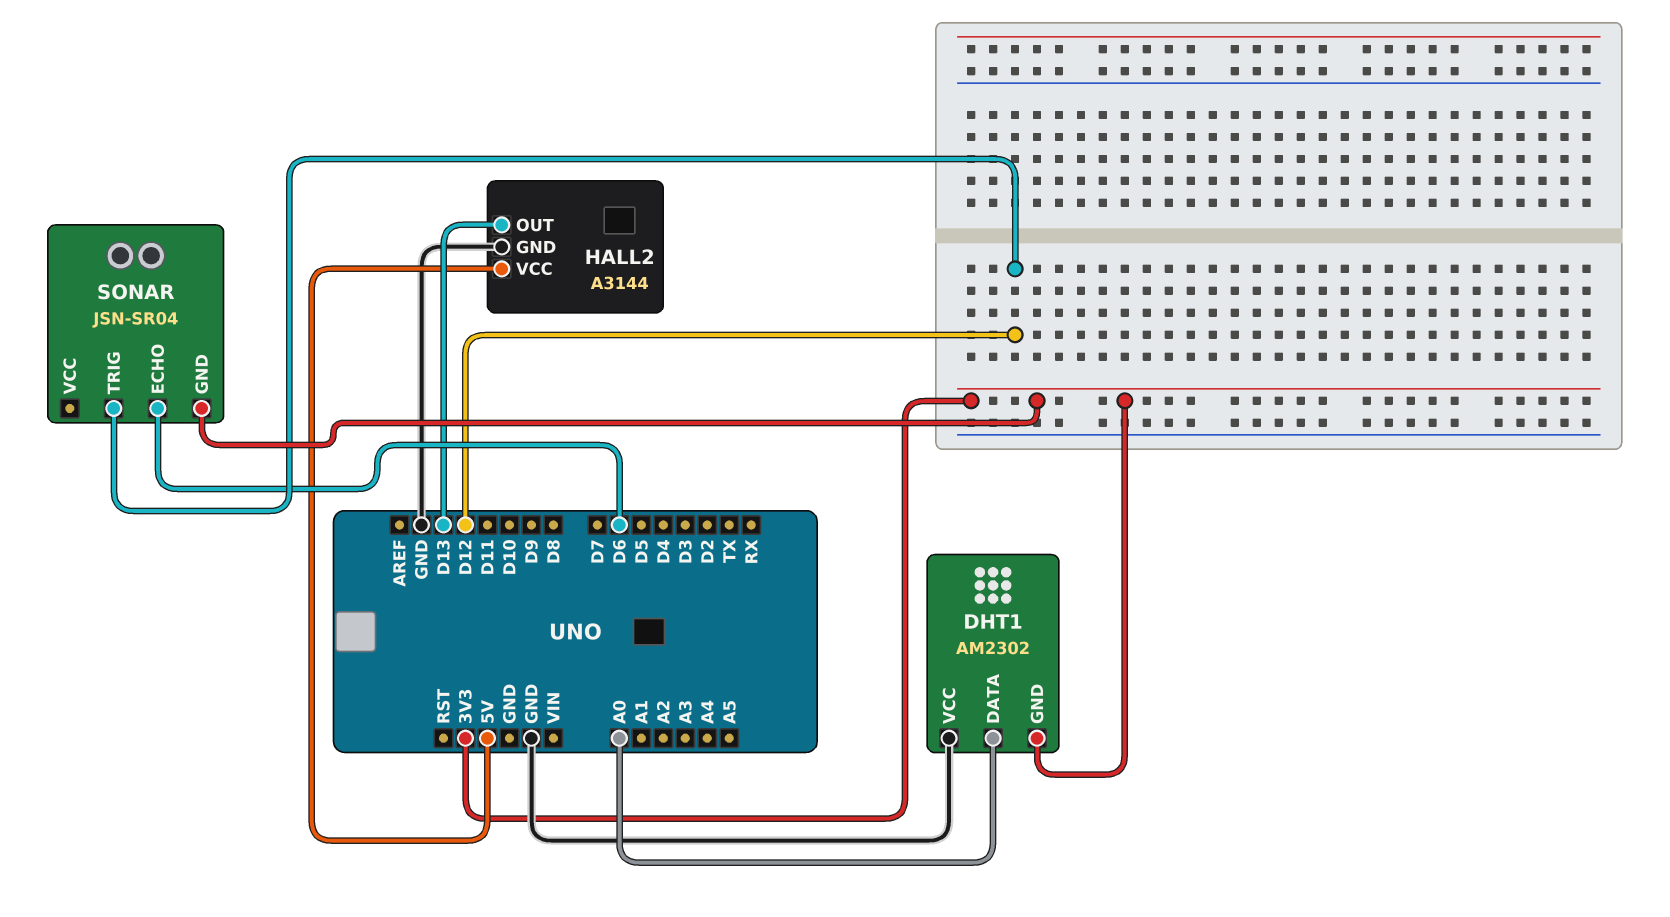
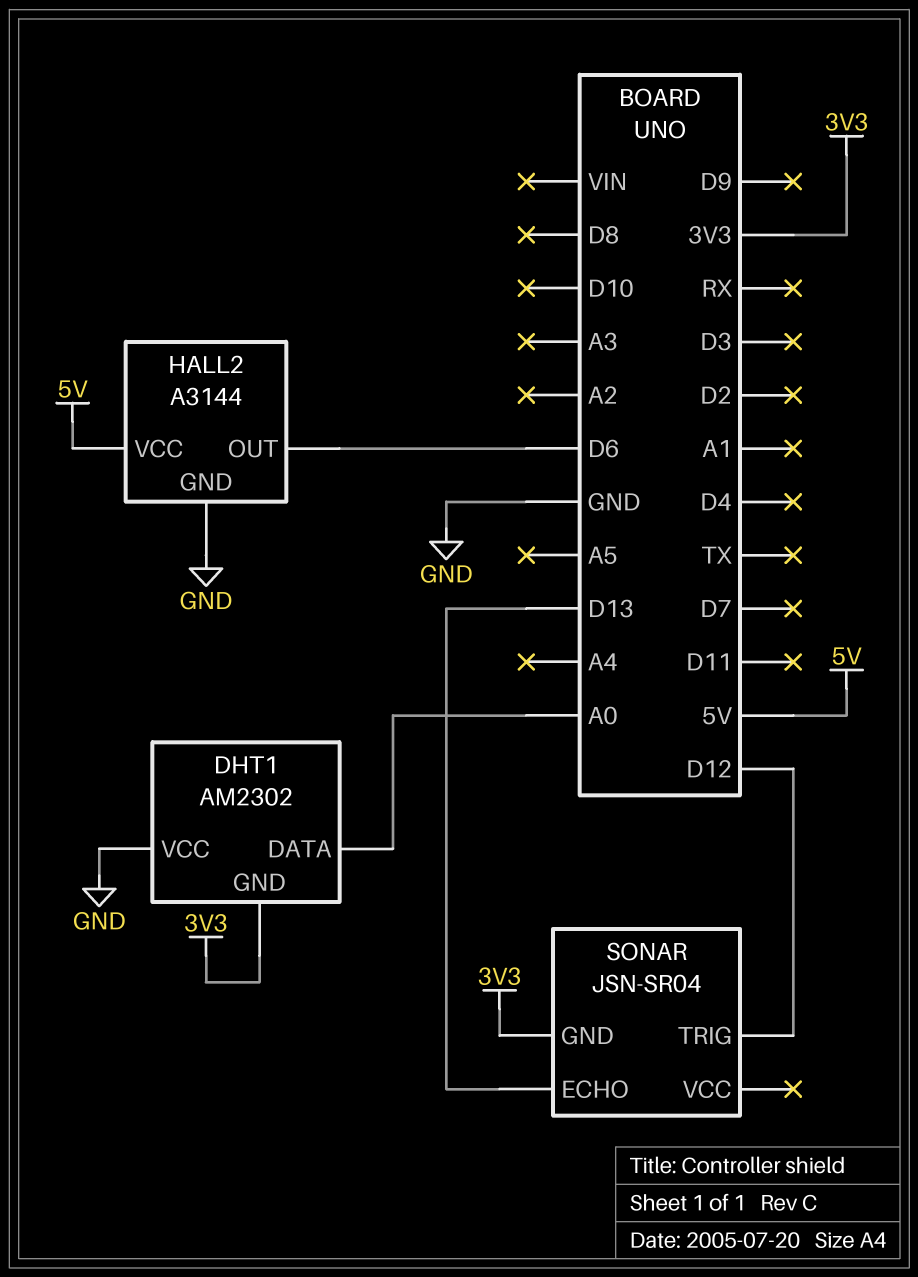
HALL2 pin OUT: D13 -> D6
SONAR pin ECHO: D6 -> D13

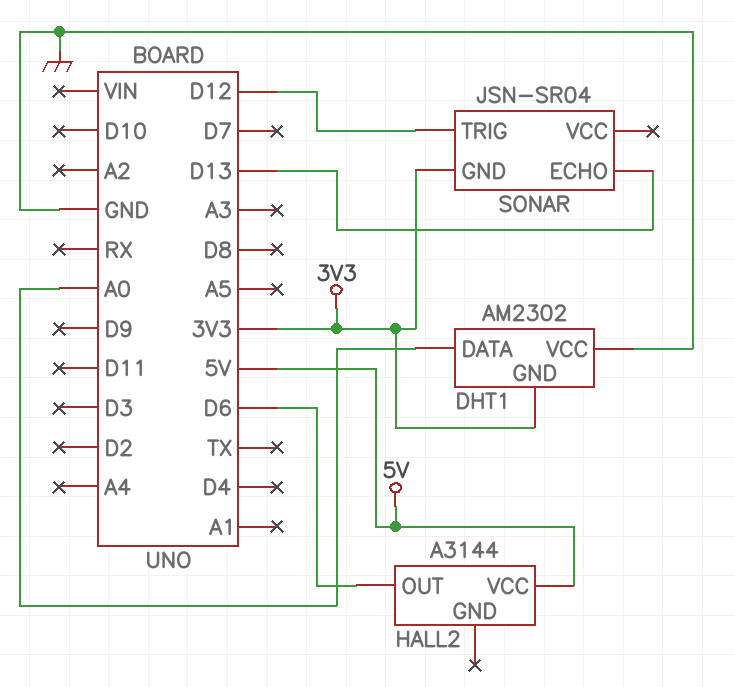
HALL2 pin GND: GND -> none

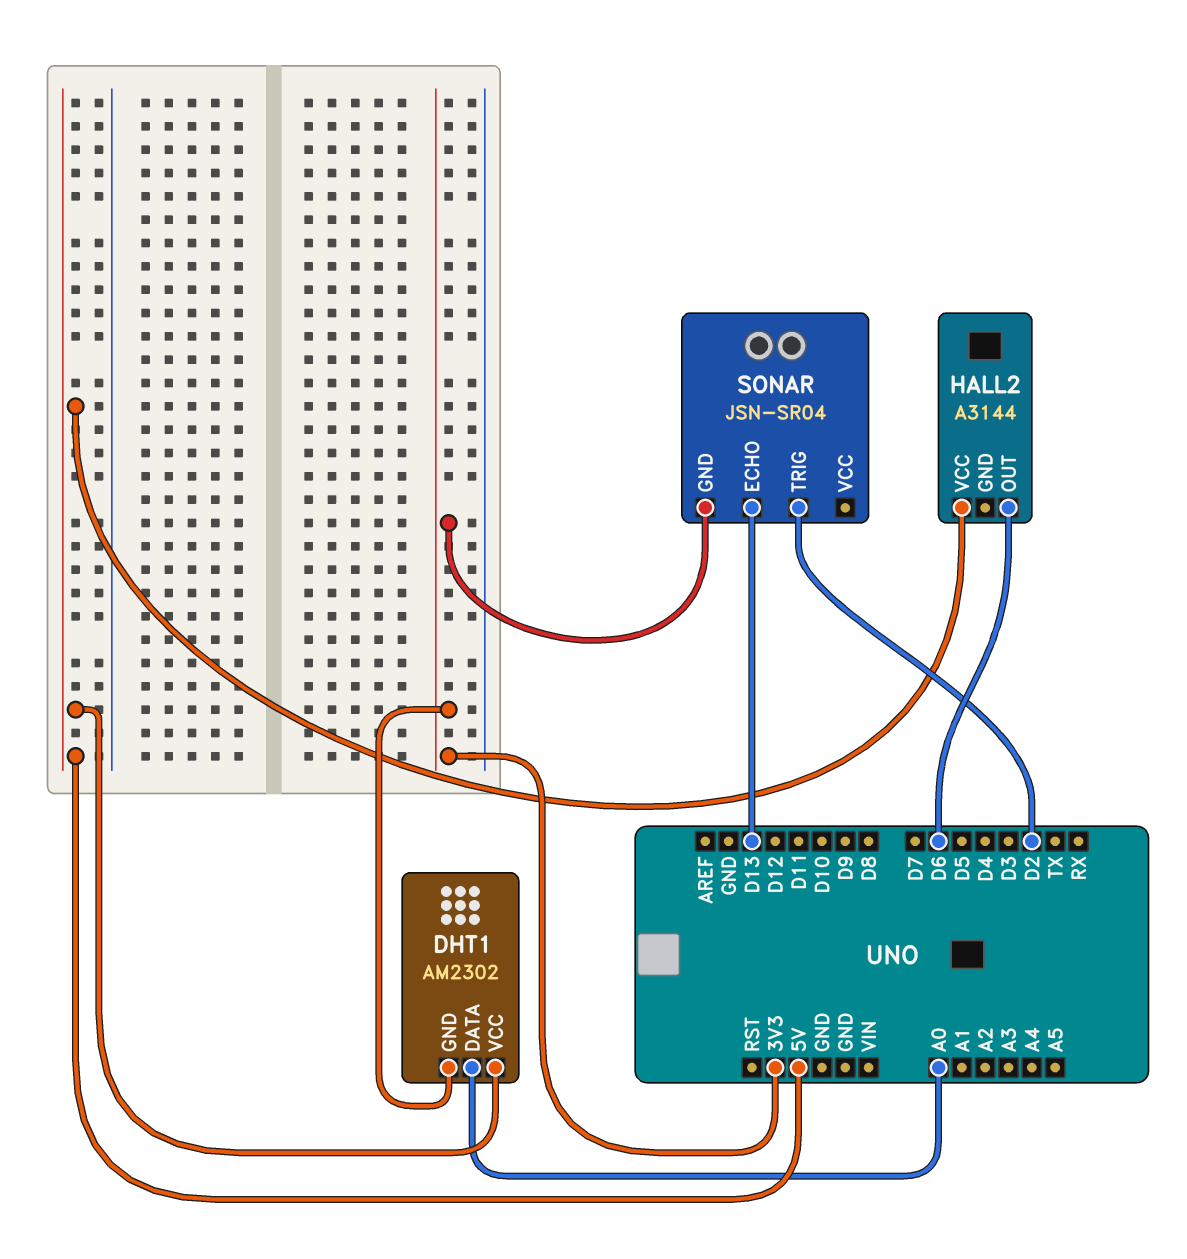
DHT1 pin VCC: GND -> 5V
SONAR pin TRIG: D12 -> D2

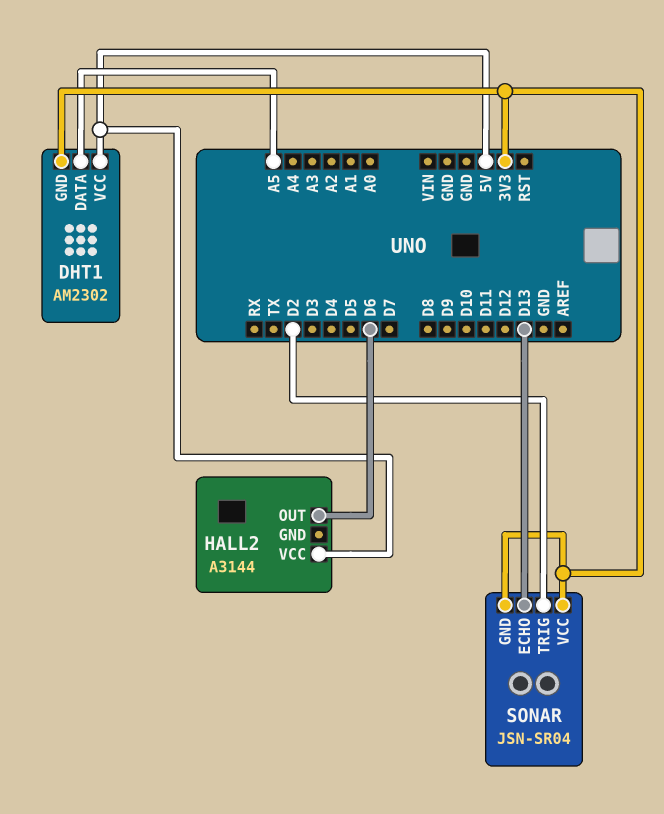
DHT1 pin DATA: A0 -> A5
SONAR pin VCC: none -> 3V3

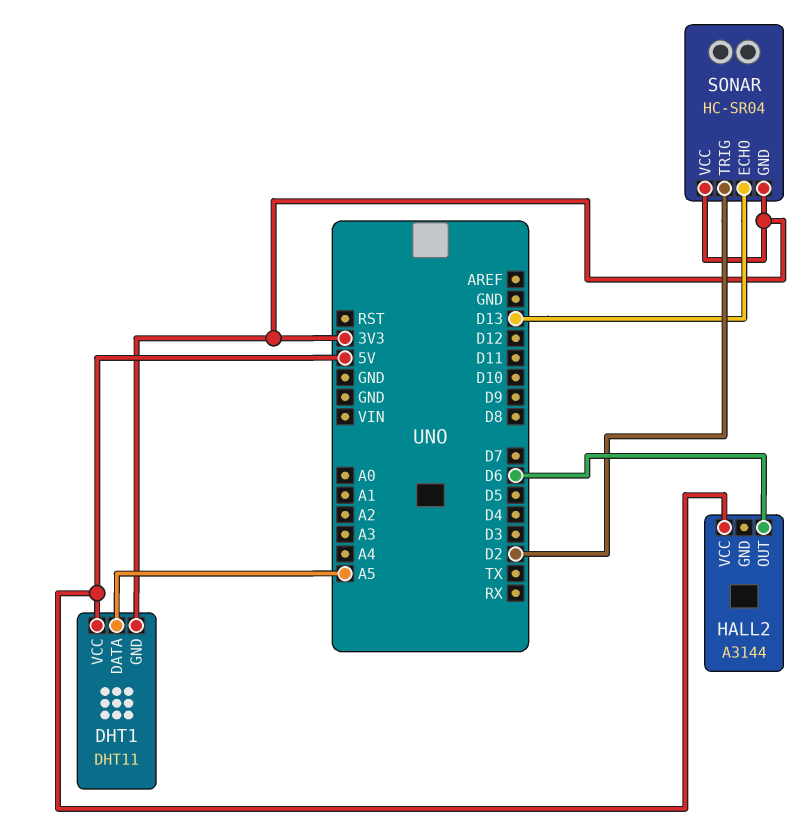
DHT1: AM2302 -> DHT11
SONAR: JSN-SR04 -> HC-SR04

